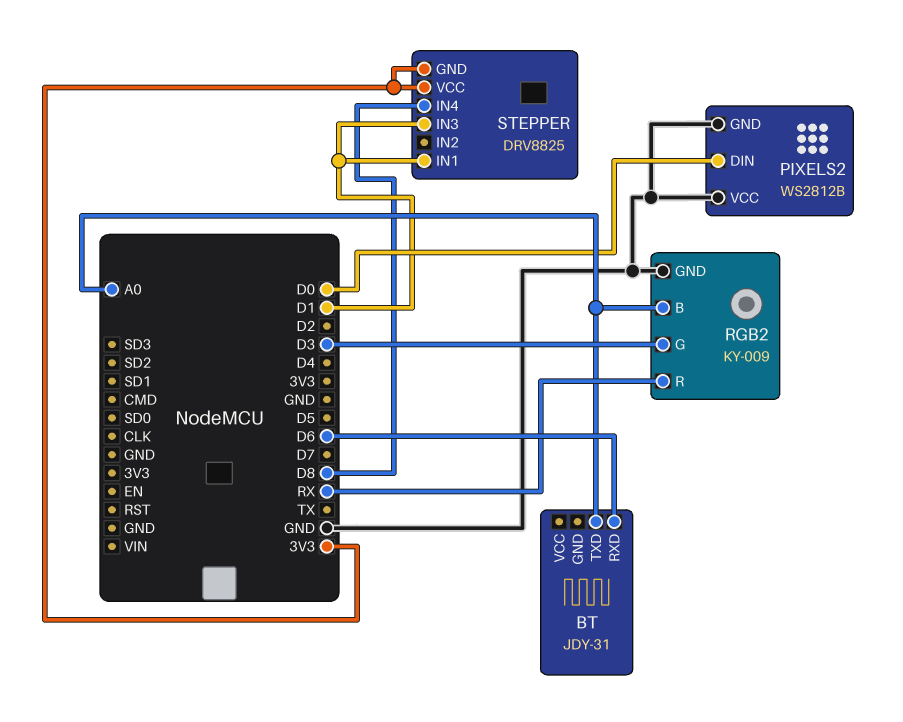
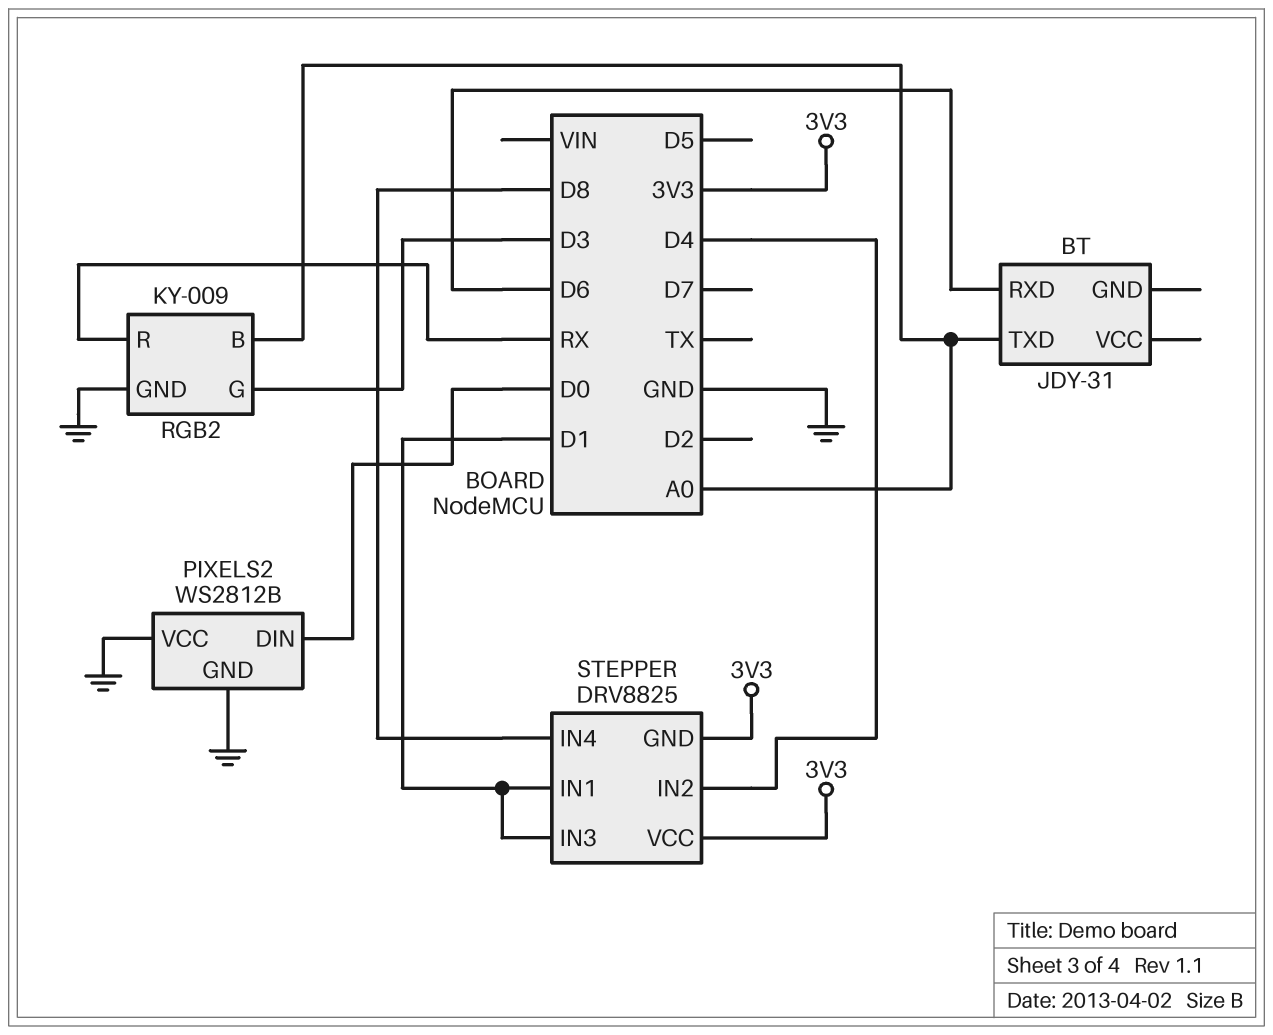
STEPPER pin IN2: none -> D4

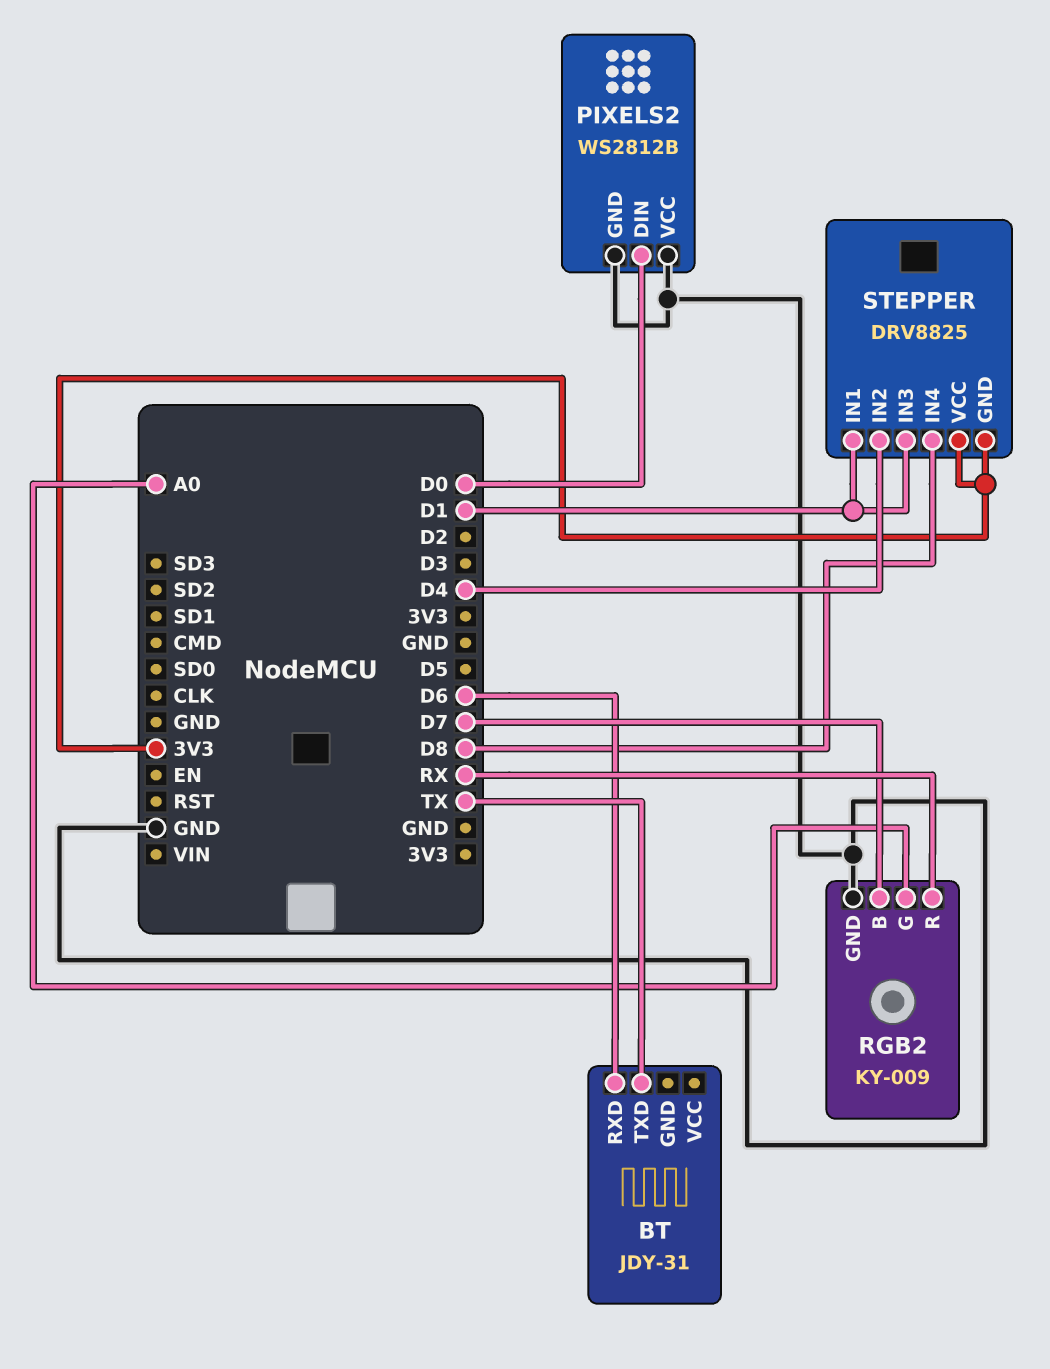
BT pin TXD: A0 -> TX
RGB2 pin B: A0 -> D7
RGB2 pin G: D3 -> A0

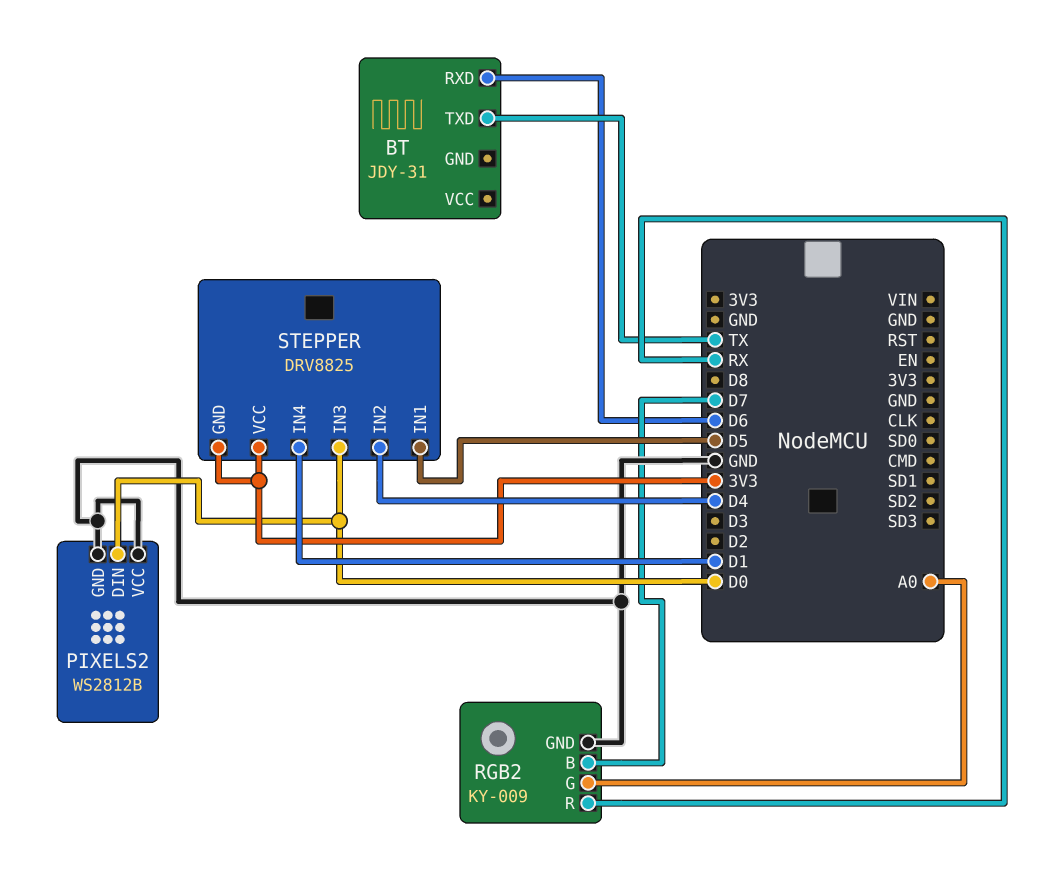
STEPPER pin IN1: D1 -> D5
STEPPER pin IN3: D1 -> D0
STEPPER pin IN4: D8 -> D1

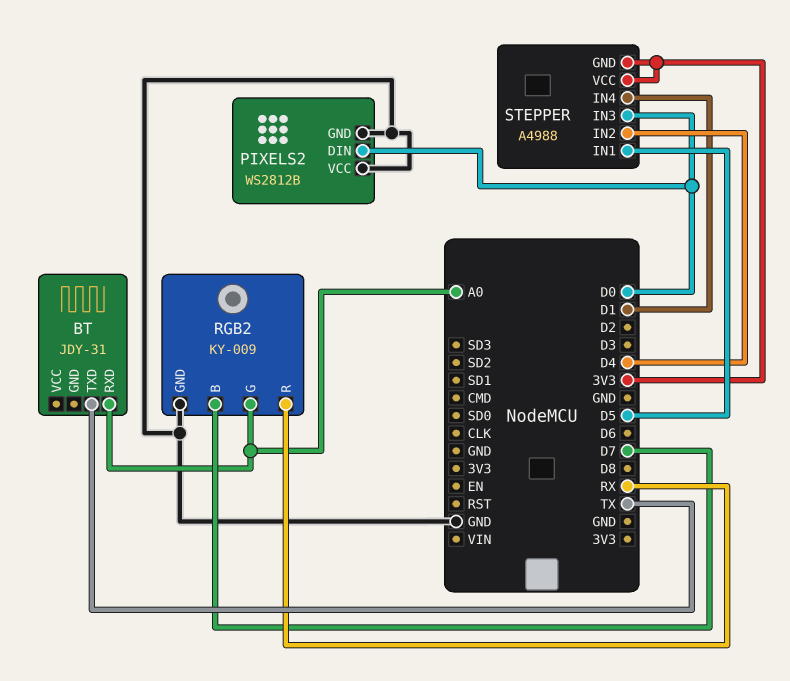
BT pin RXD: D6 -> A0
STEPPER: DRV8825 -> A4988

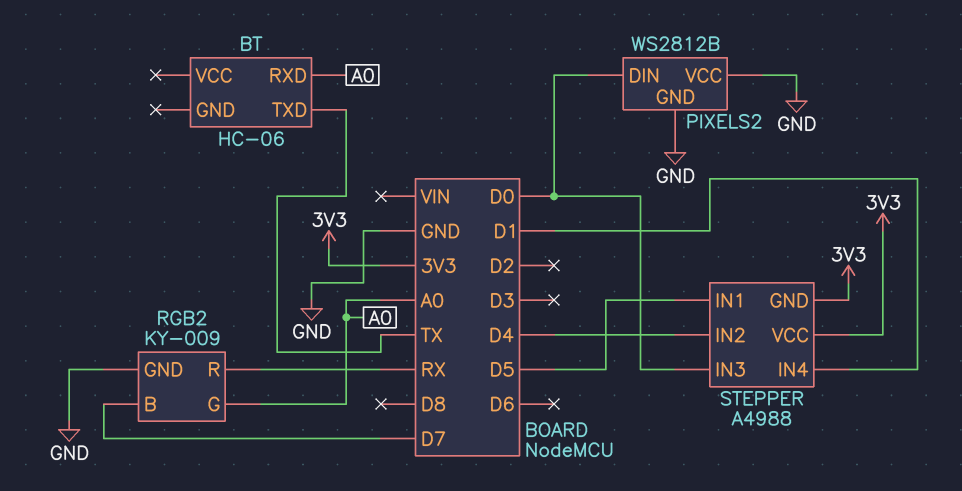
BT: JDY-31 -> HC-06

